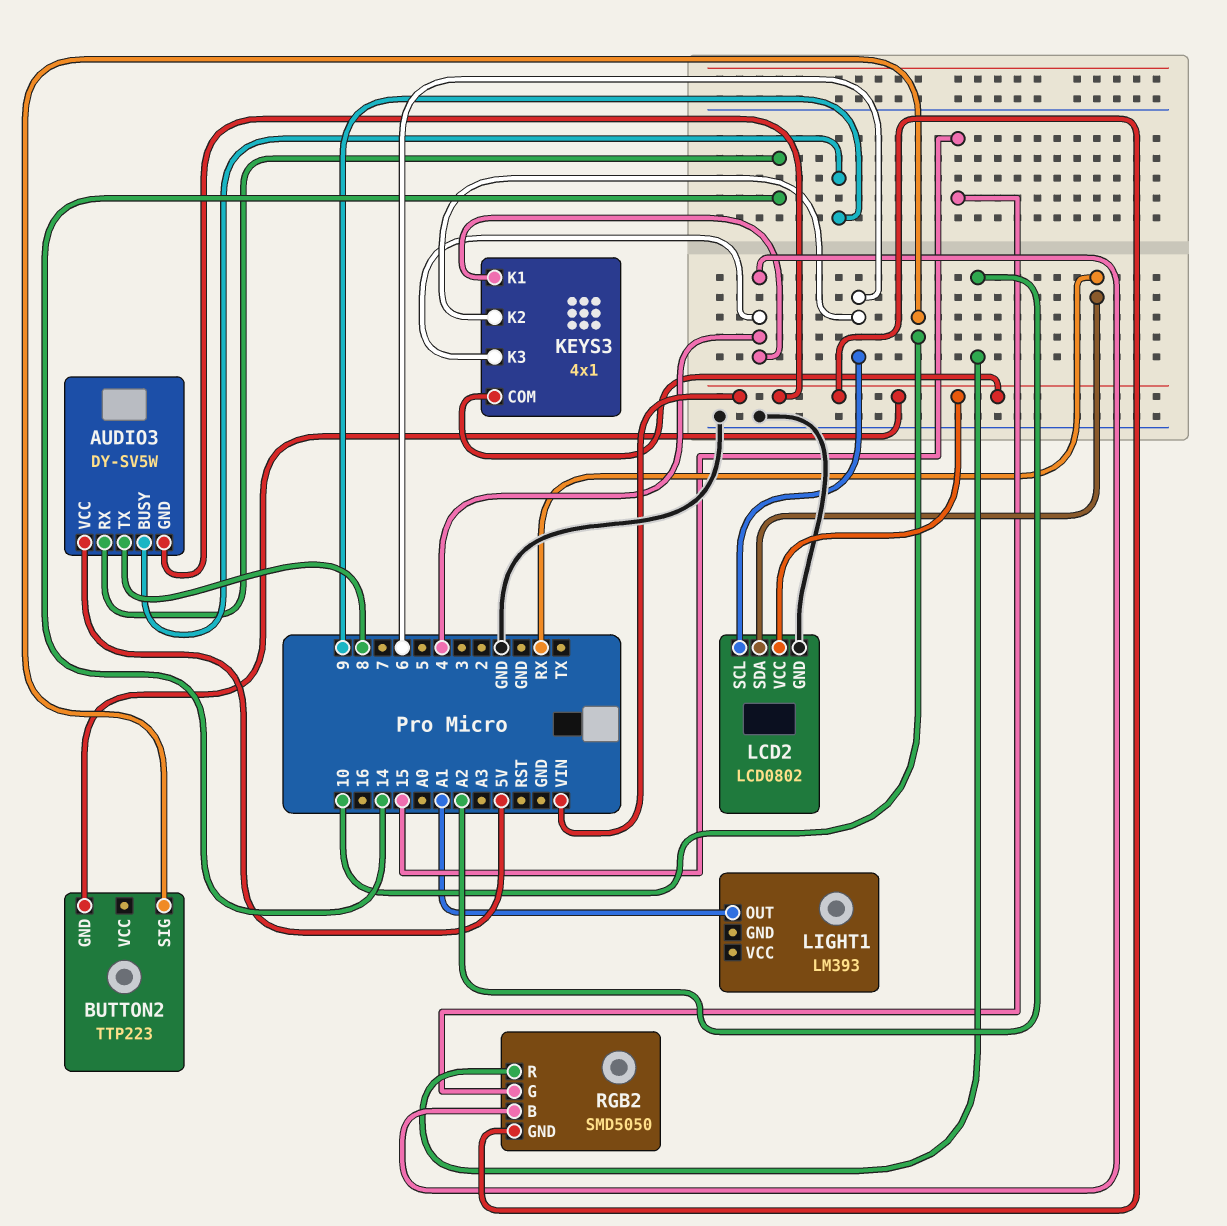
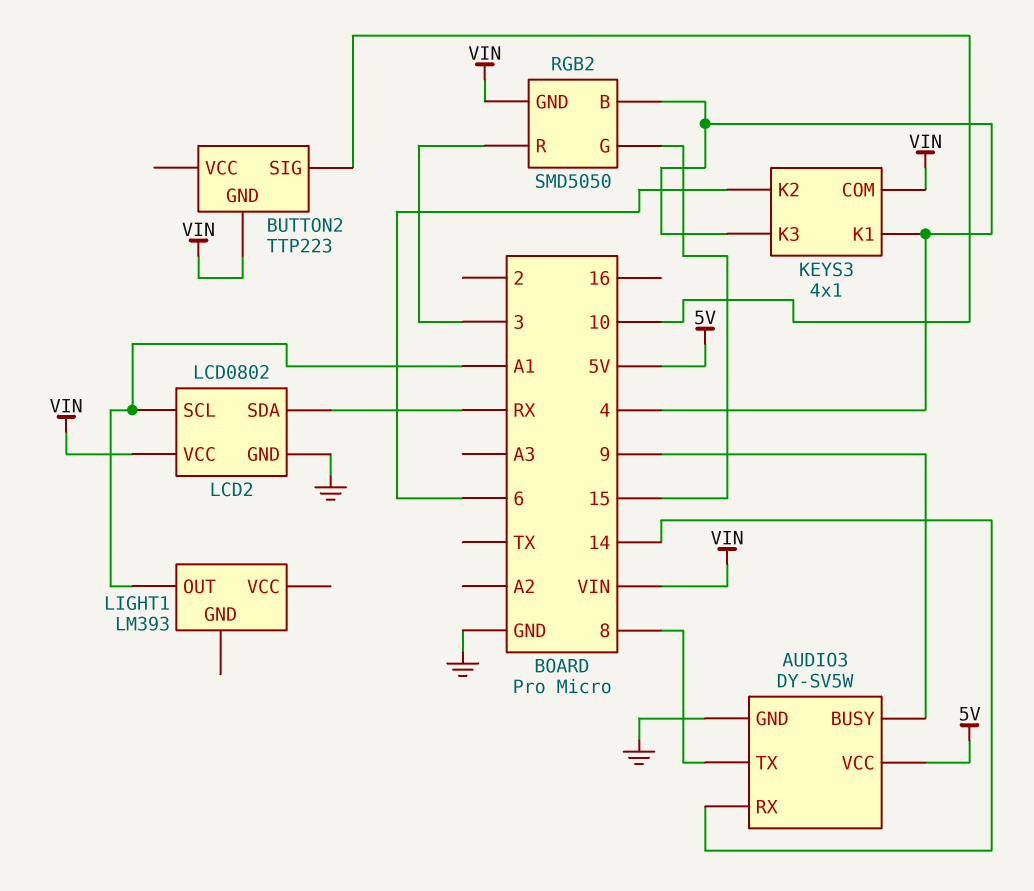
AUDIO3 pin GND: VIN -> GND
LCD2 pin SCL: 6 -> A1
RGB2 pin R: A2 -> 3

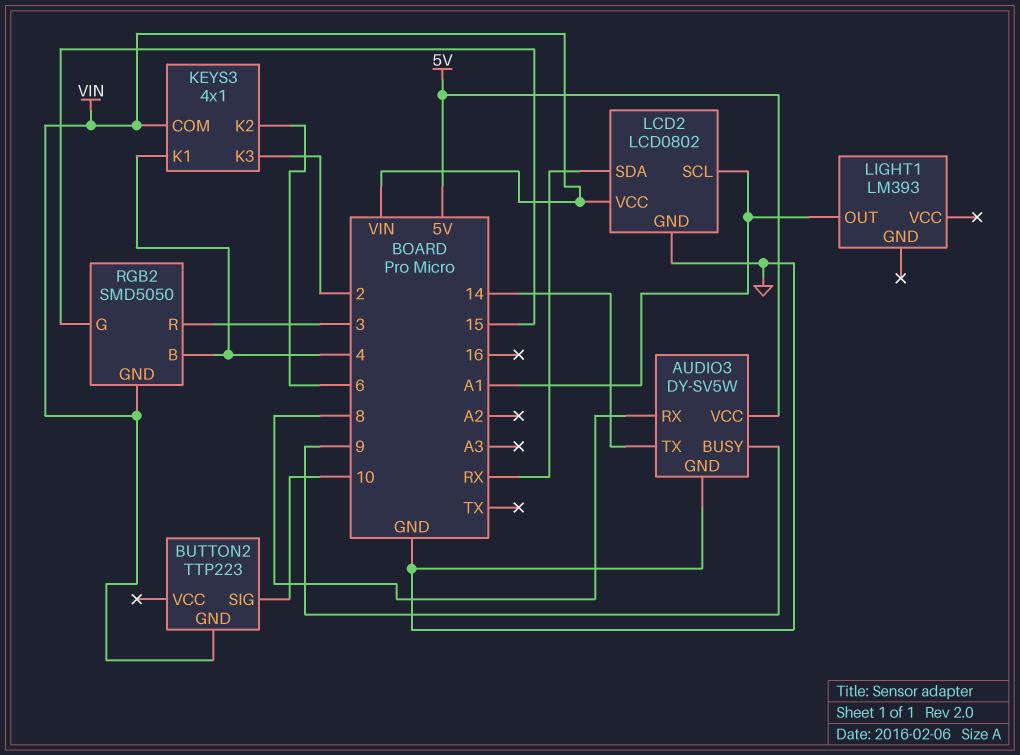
AUDIO3 pin RX: 14 -> 8
AUDIO3 pin TX: 8 -> 14
KEYS3 pin K3: 4 -> 2

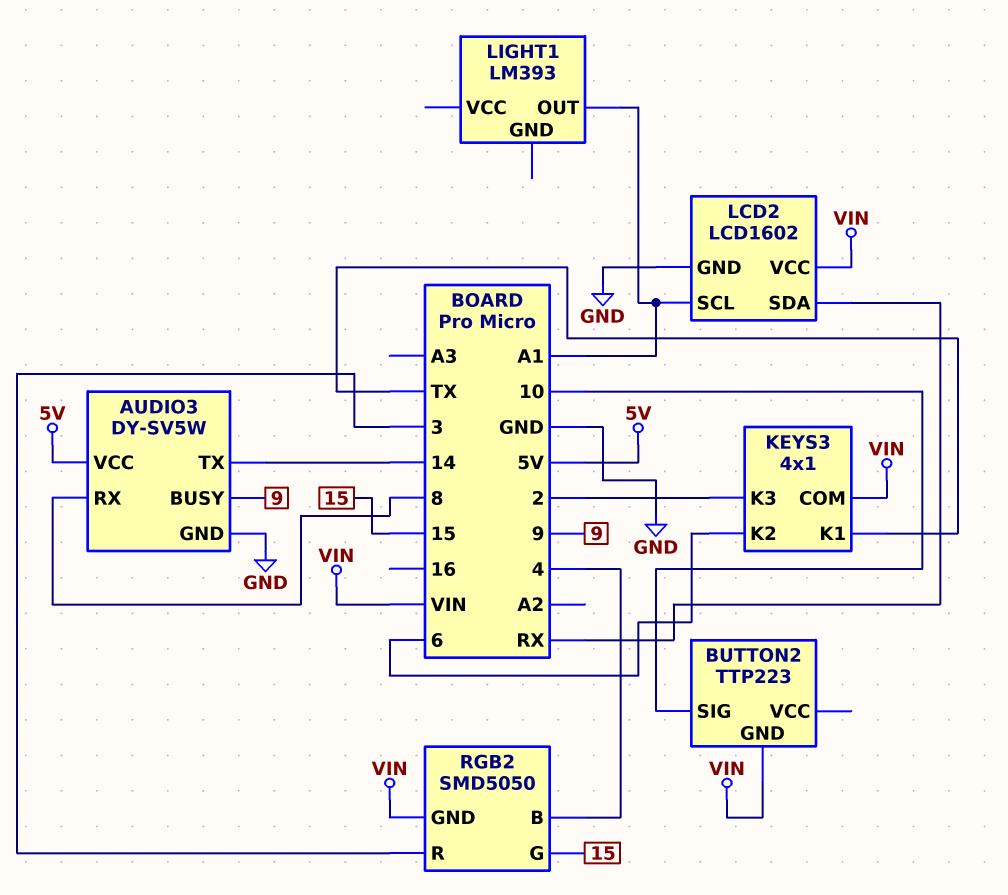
KEYS3 pin K1: 4 -> TX
LCD2: LCD0802 -> LCD1602

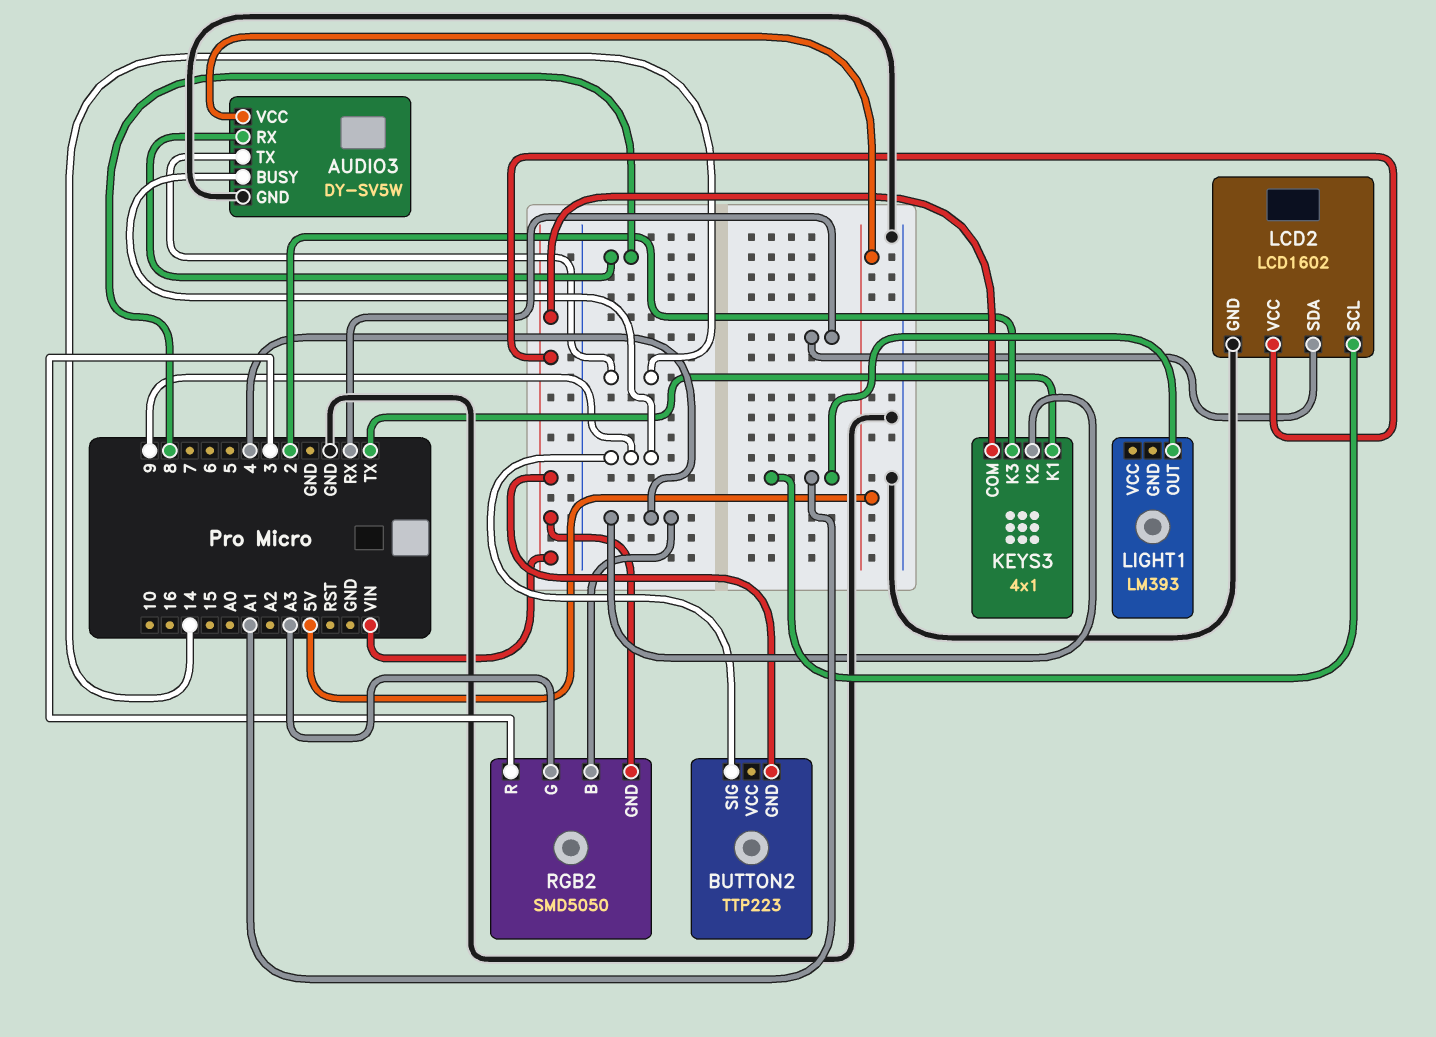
BUTTON2 pin SIG: 10 -> 9
KEYS3 pin K2: 6 -> 4
RGB2 pin G: 15 -> A3

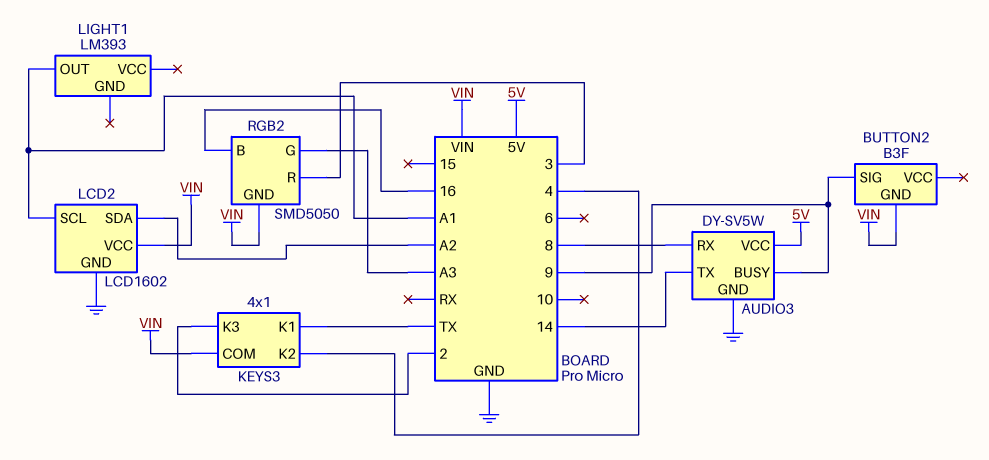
BUTTON2: TTP223 -> B3F
LCD2 pin SDA: RX -> A2
RGB2 pin B: 4 -> 16

